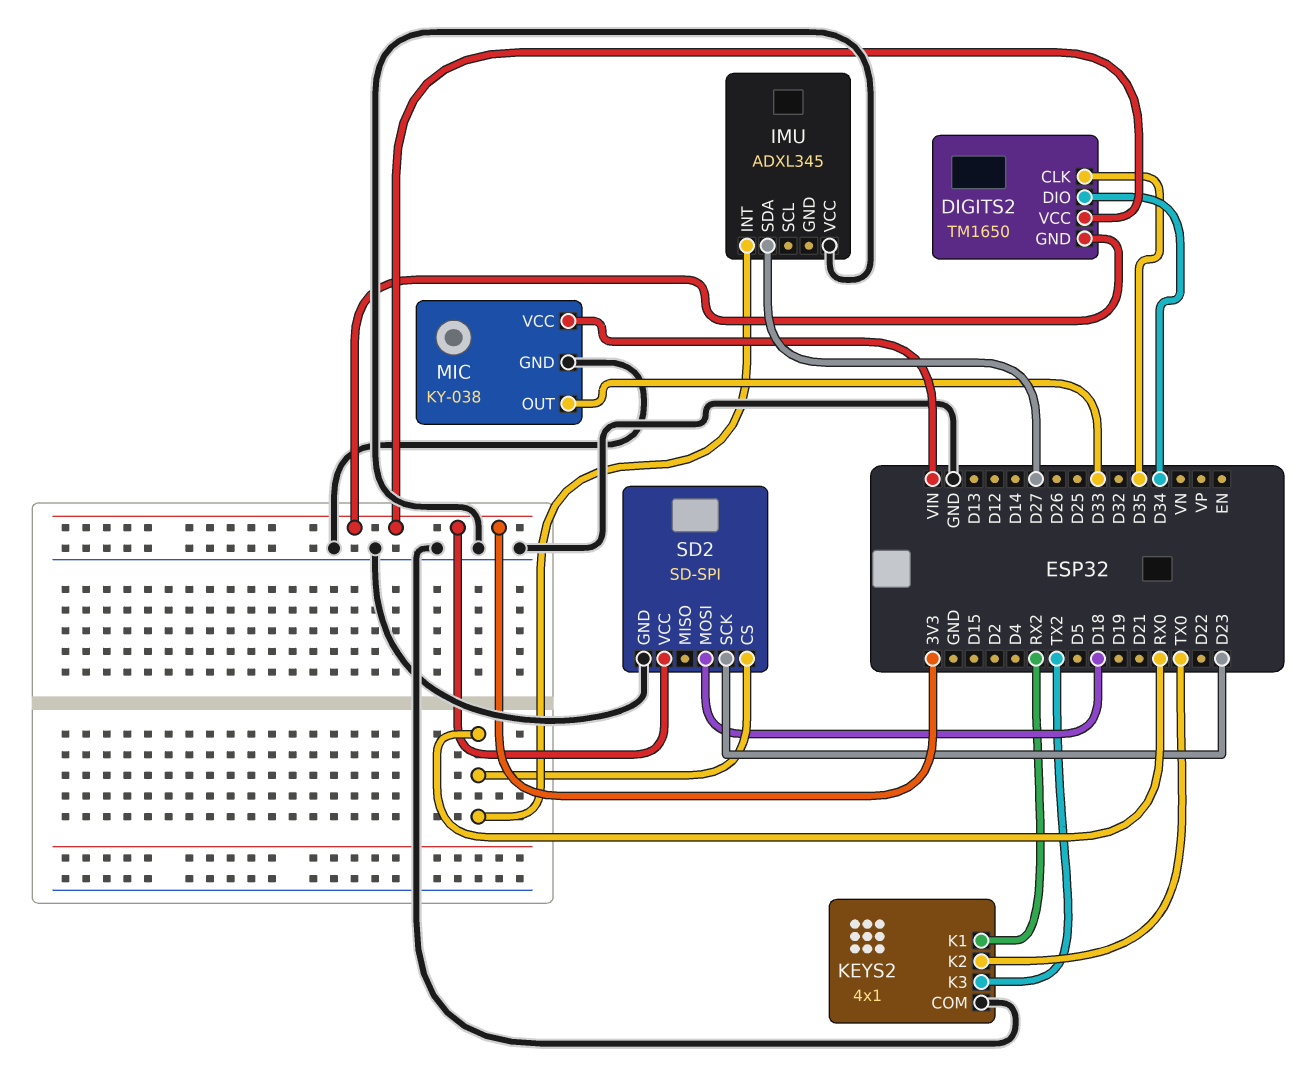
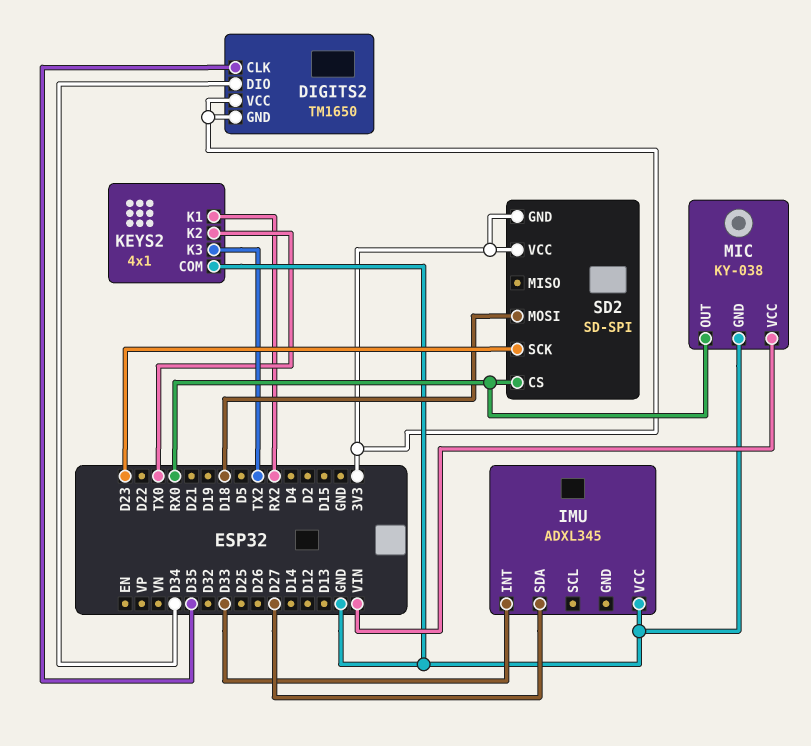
IMU pin INT: RX0 -> D33
MIC pin OUT: D33 -> RX0
SD2 pin GND: GND -> 3V3

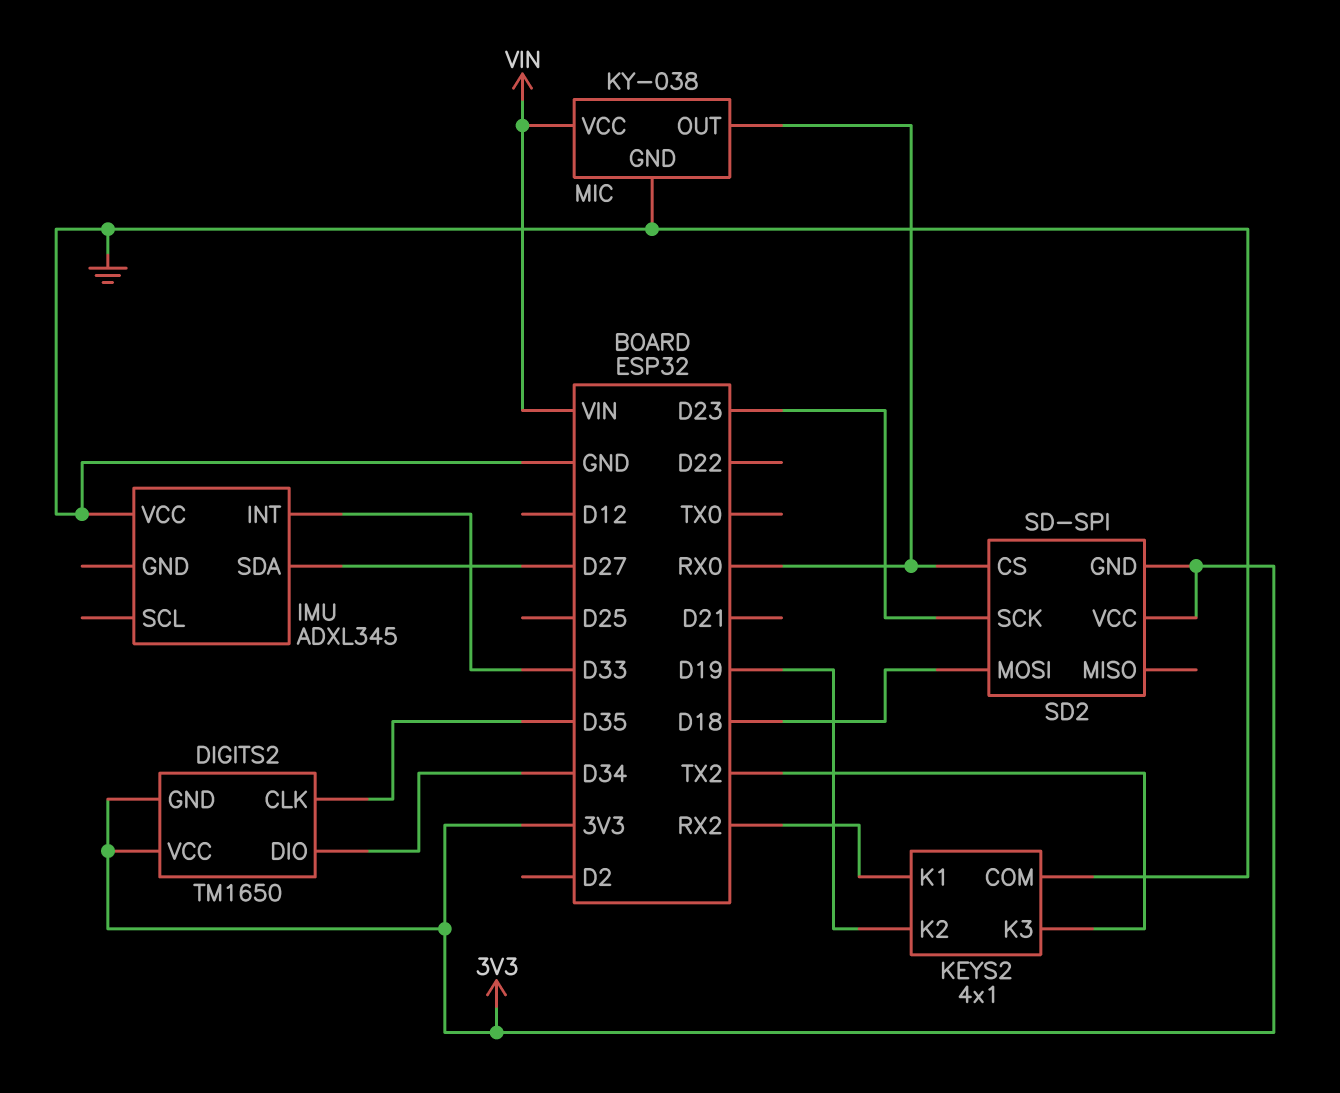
KEYS2 pin K2: TX0 -> D19

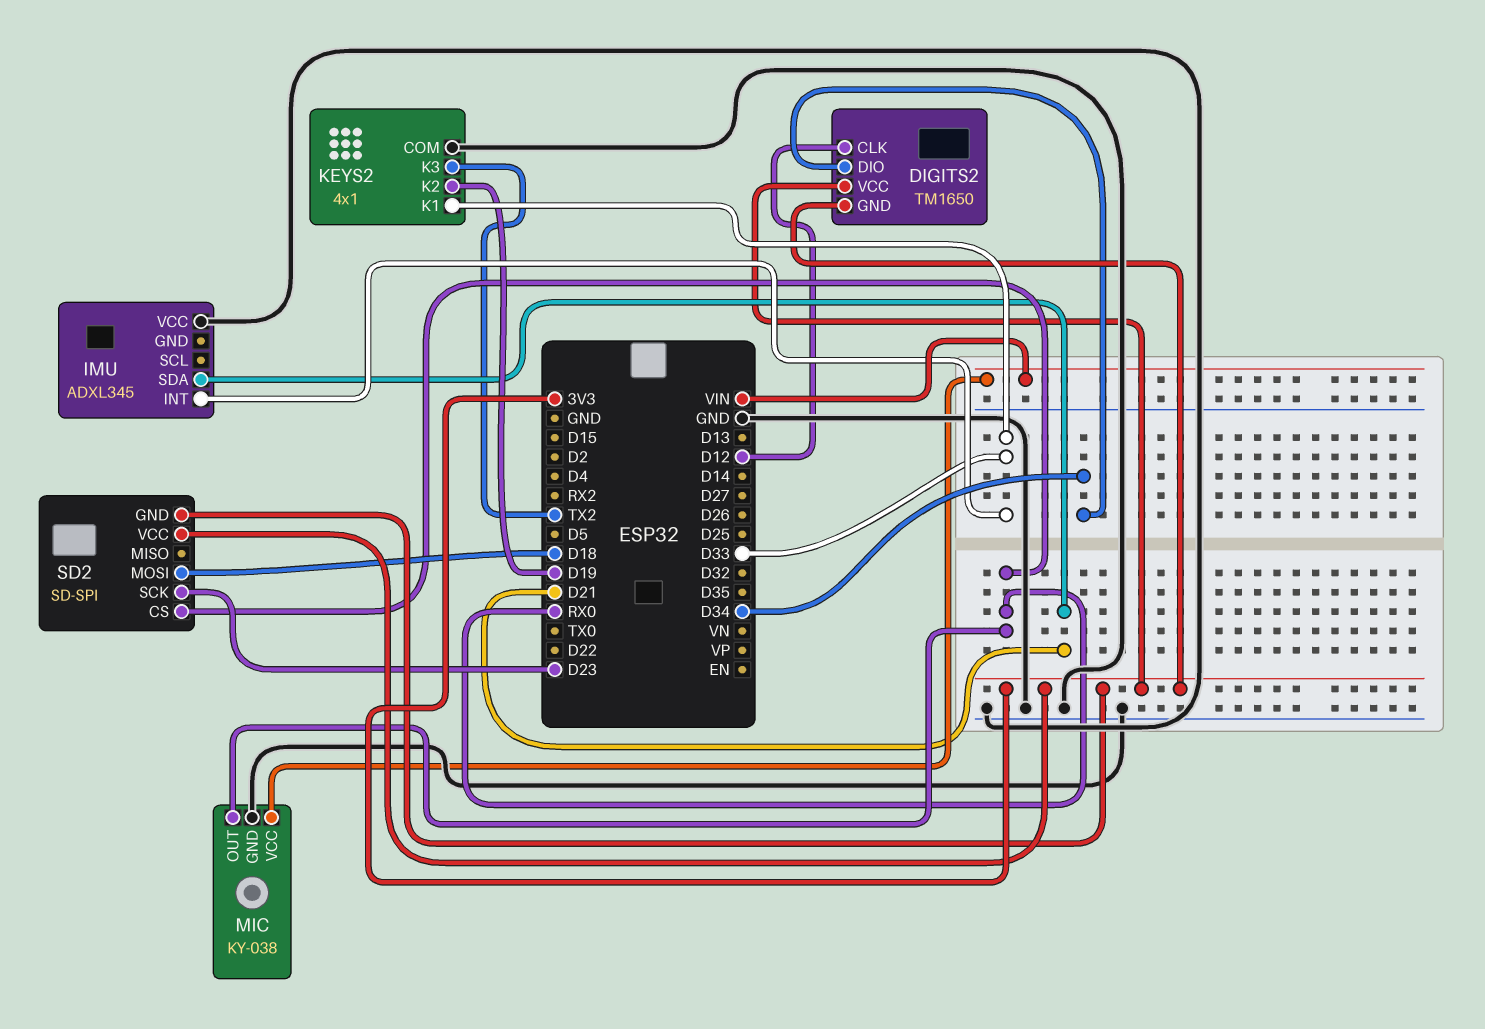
DIGITS2 pin CLK: D35 -> D12
IMU pin SDA: D27 -> D21
KEYS2 pin K1: RX2 -> D33

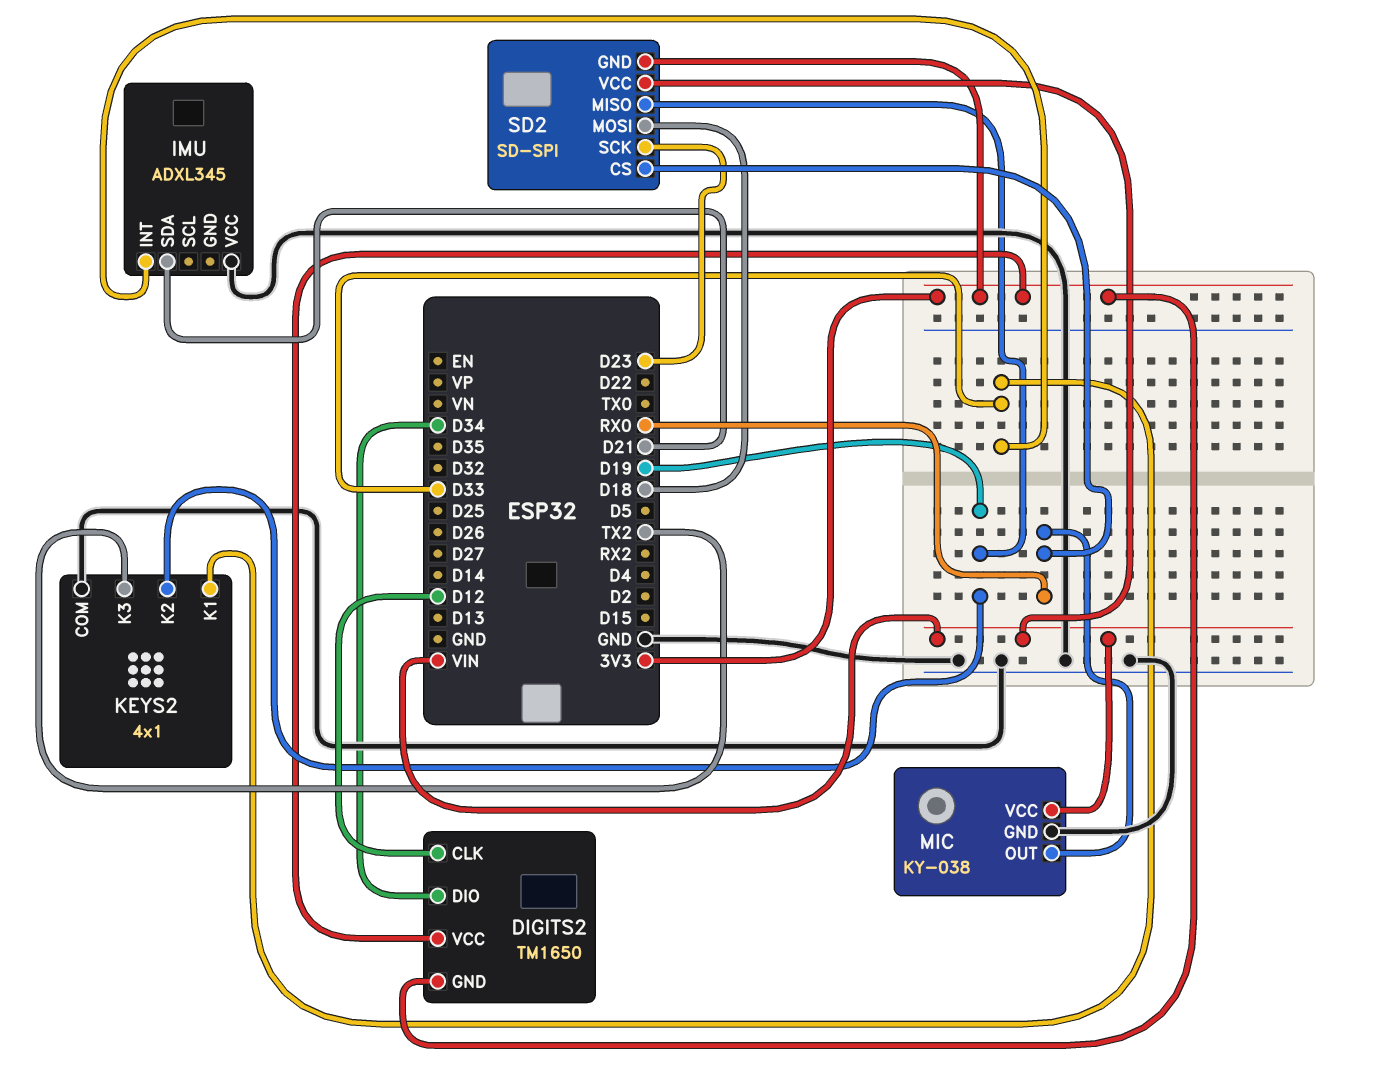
SD2 pin MISO: none -> D19
SD2 pin VCC: 3V3 -> VIN

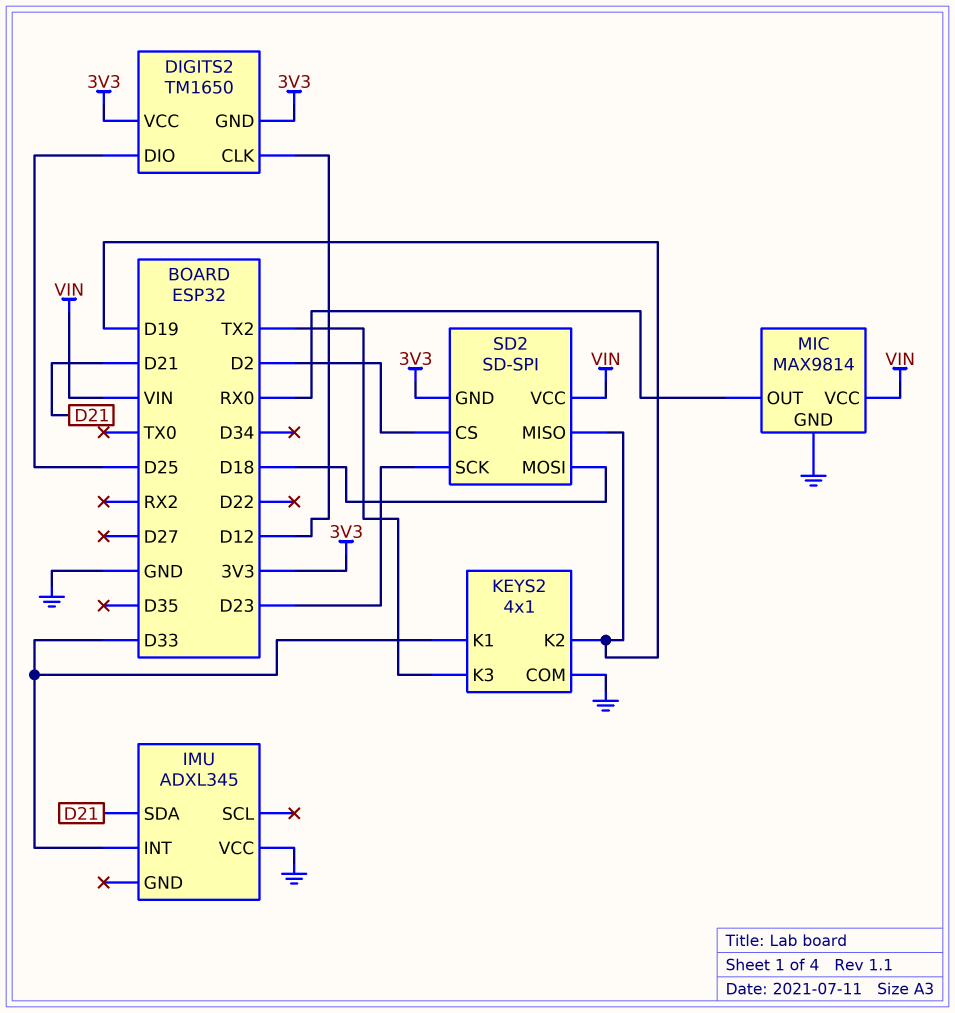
DIGITS2 pin DIO: D34 -> D25
MIC: KY-038 -> MAX9814
SD2 pin CS: RX0 -> D2

